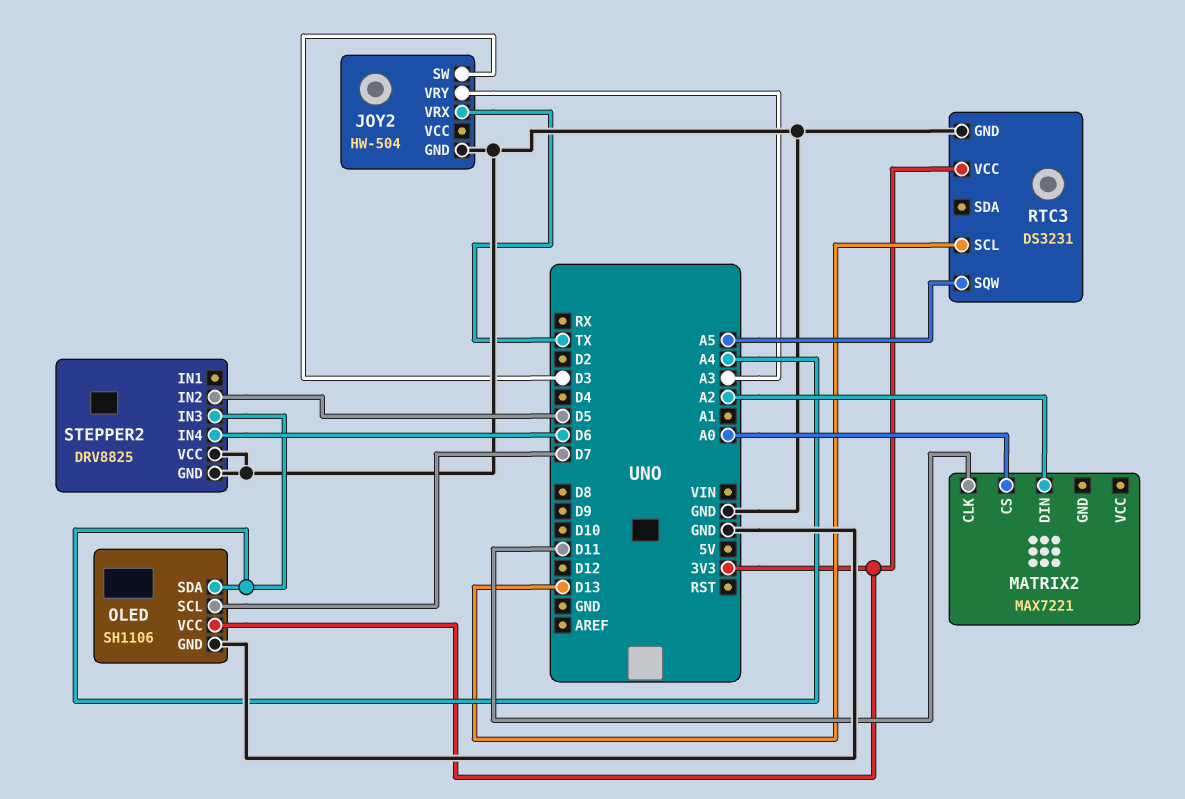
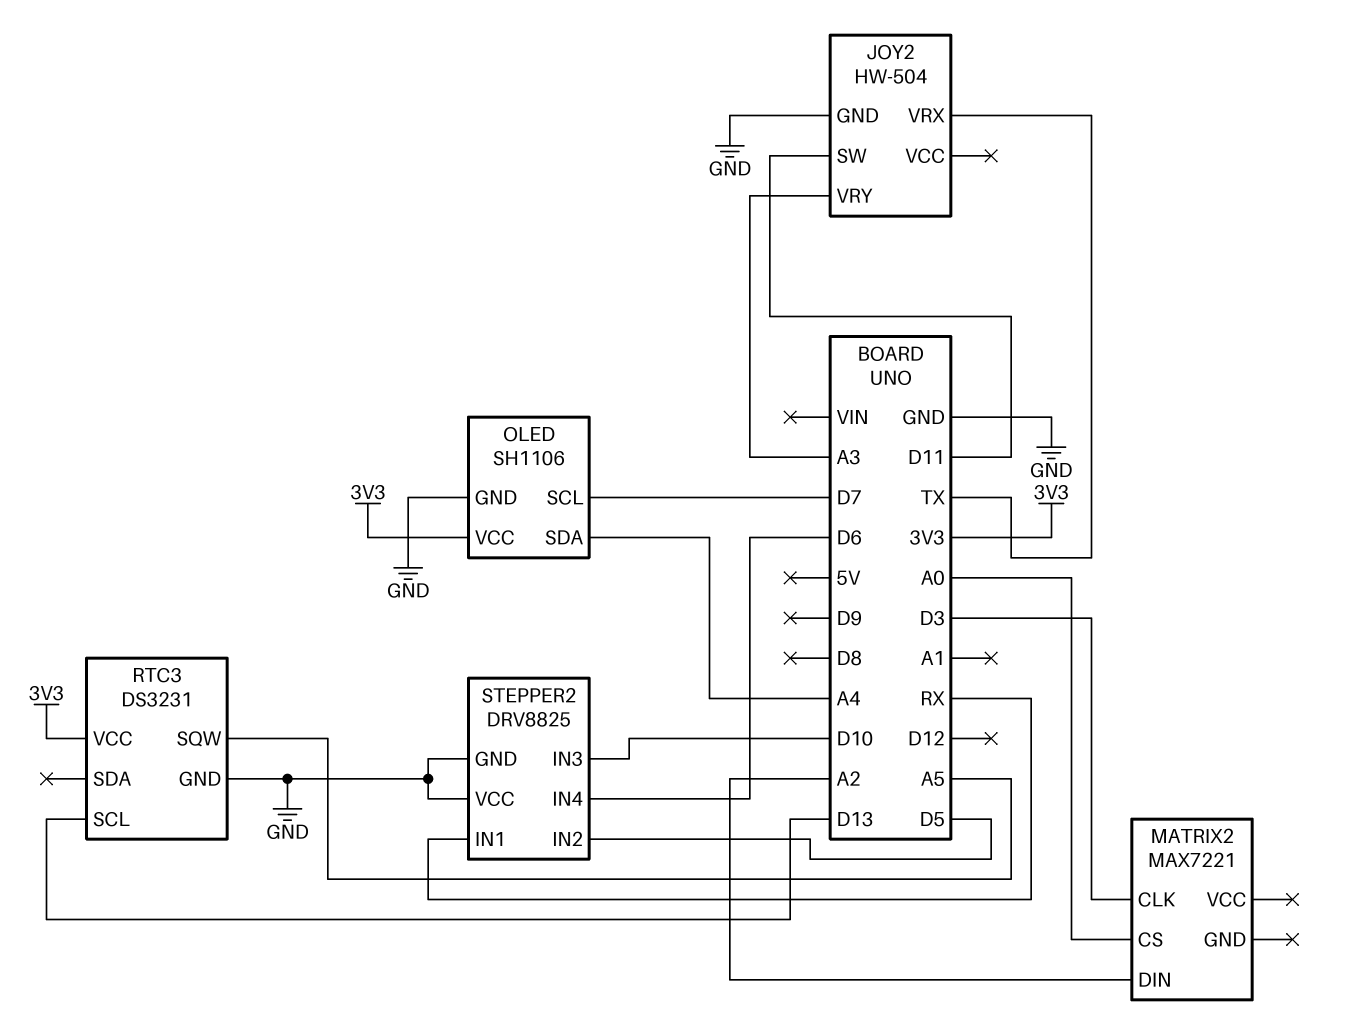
JOY2 pin SW: D3 -> D11
MATRIX2 pin CLK: D11 -> D3
STEPPER2 pin IN1: none -> RX
STEPPER2 pin IN3: A4 -> D10

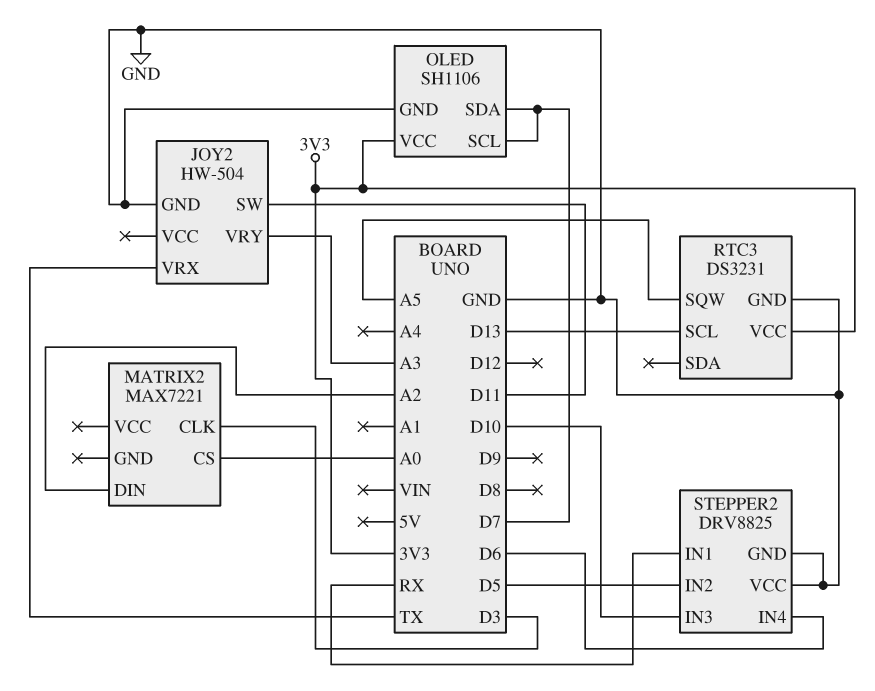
OLED pin SDA: A4 -> D7

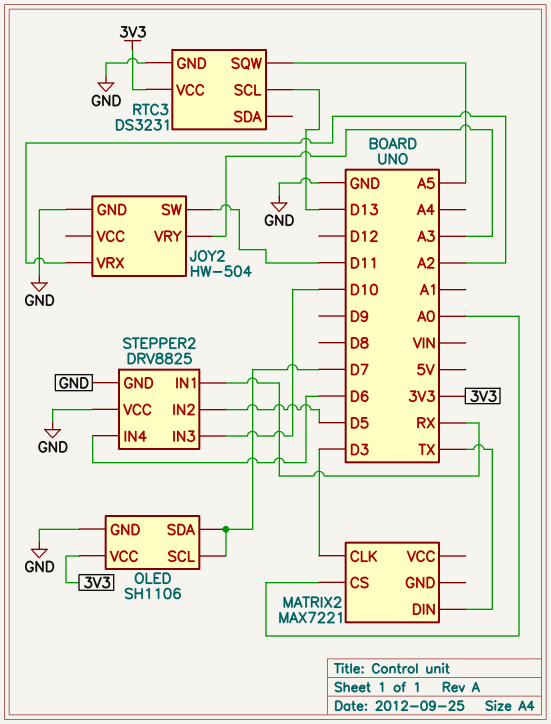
JOY2 pin VRX: TX -> A2
MATRIX2 pin DIN: A2 -> TX

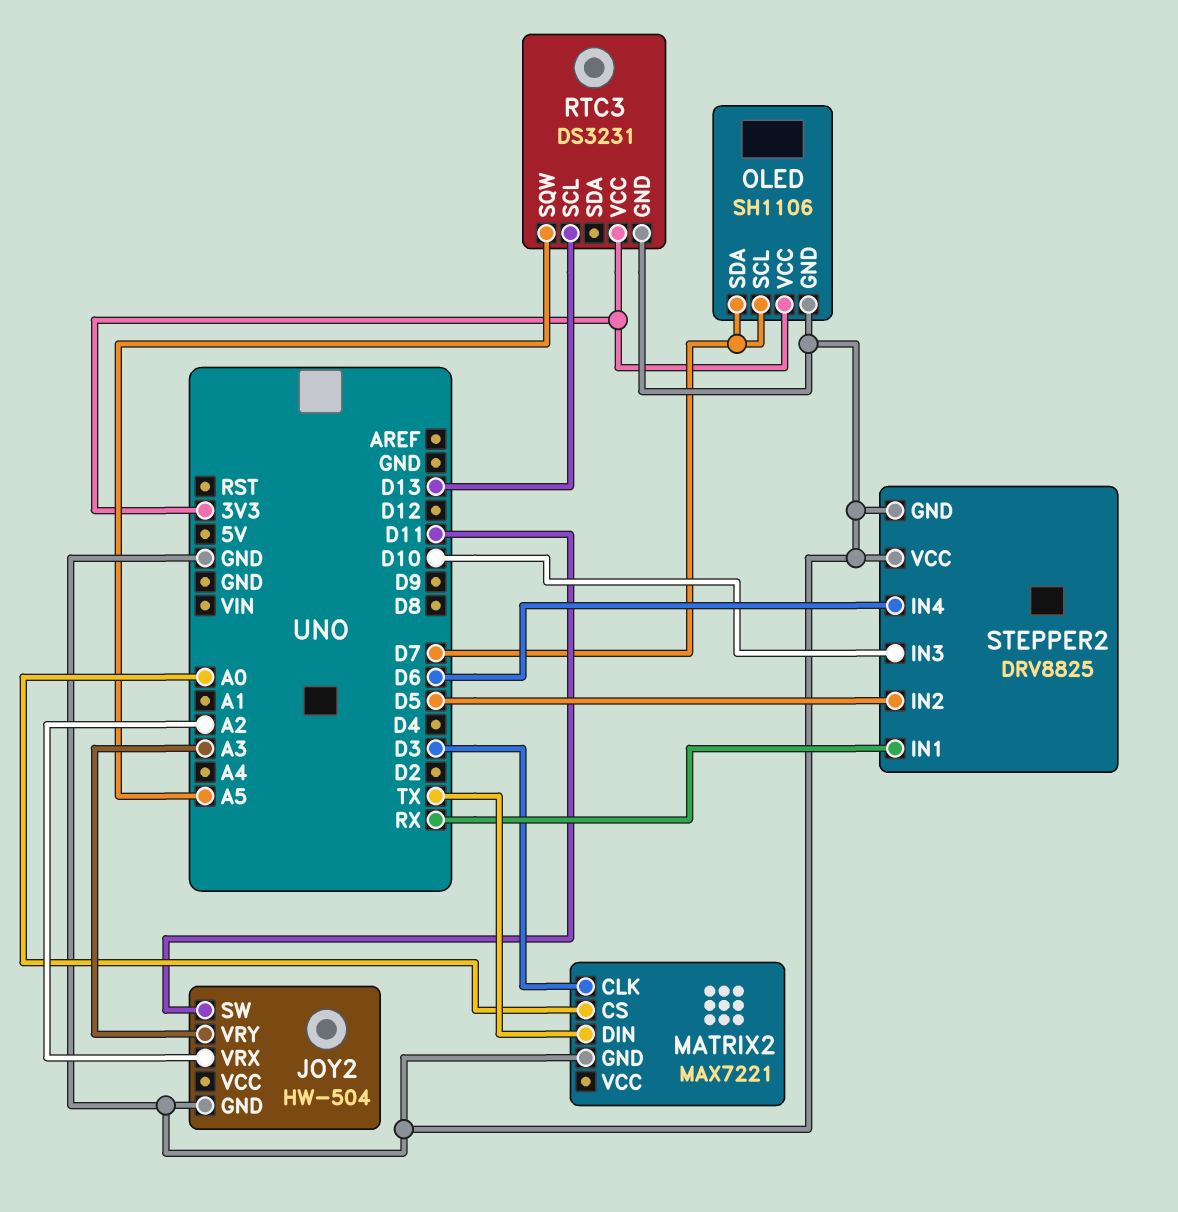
MATRIX2 pin GND: none -> GND

